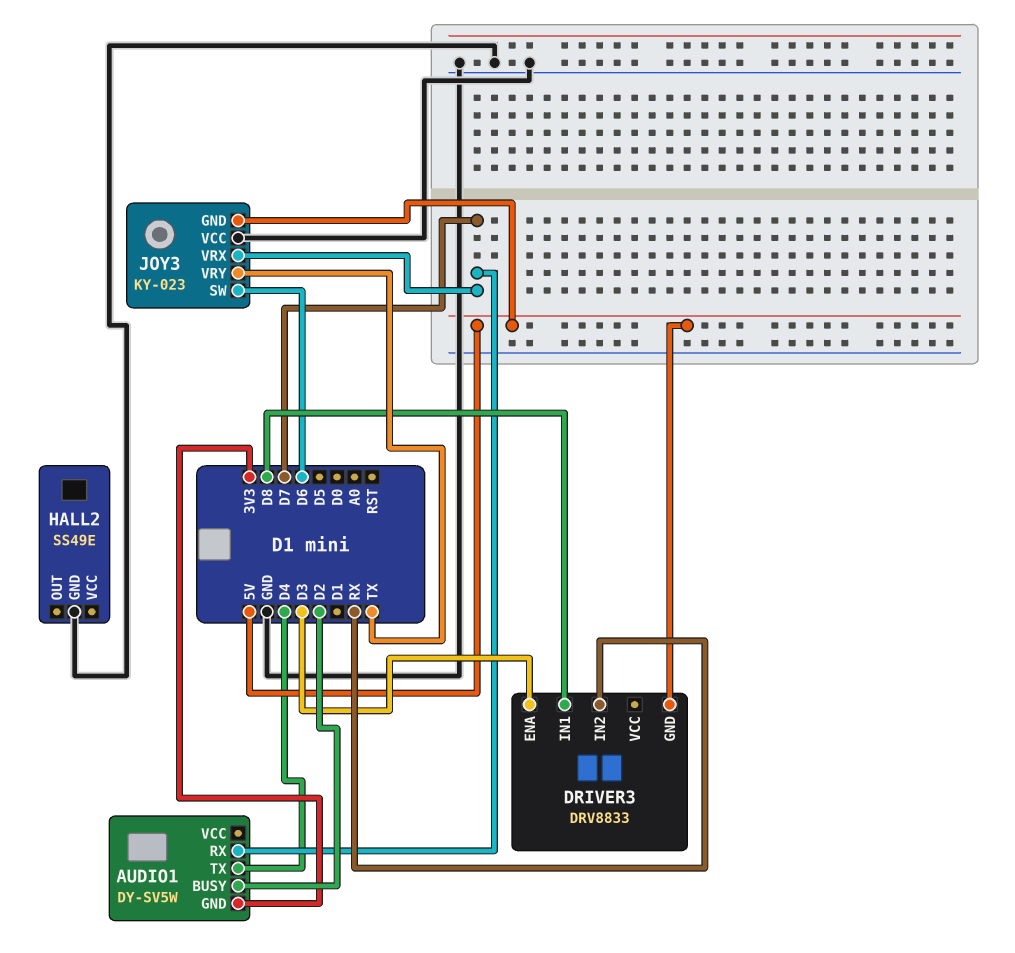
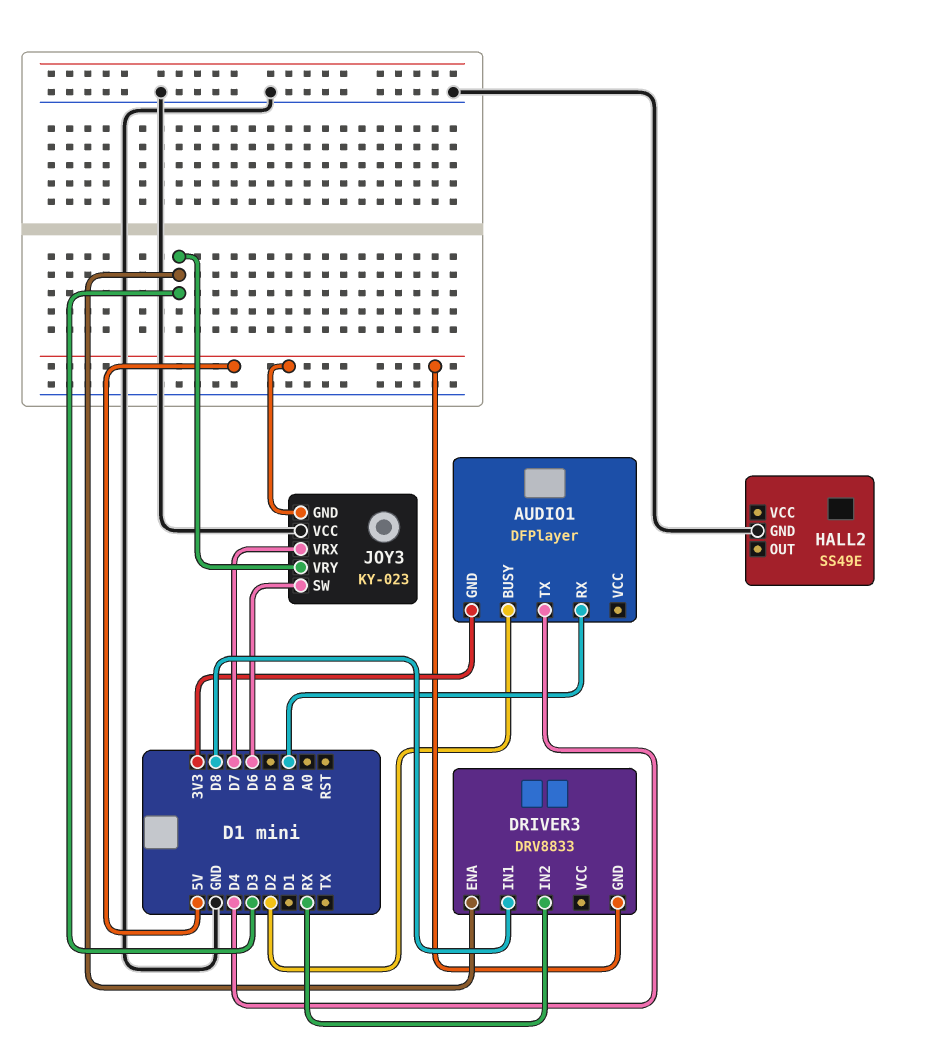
AUDIO1: DY-SV5W -> DFPlayer
AUDIO1 pin RX: D7 -> D0
JOY3 pin VRY: TX -> D3

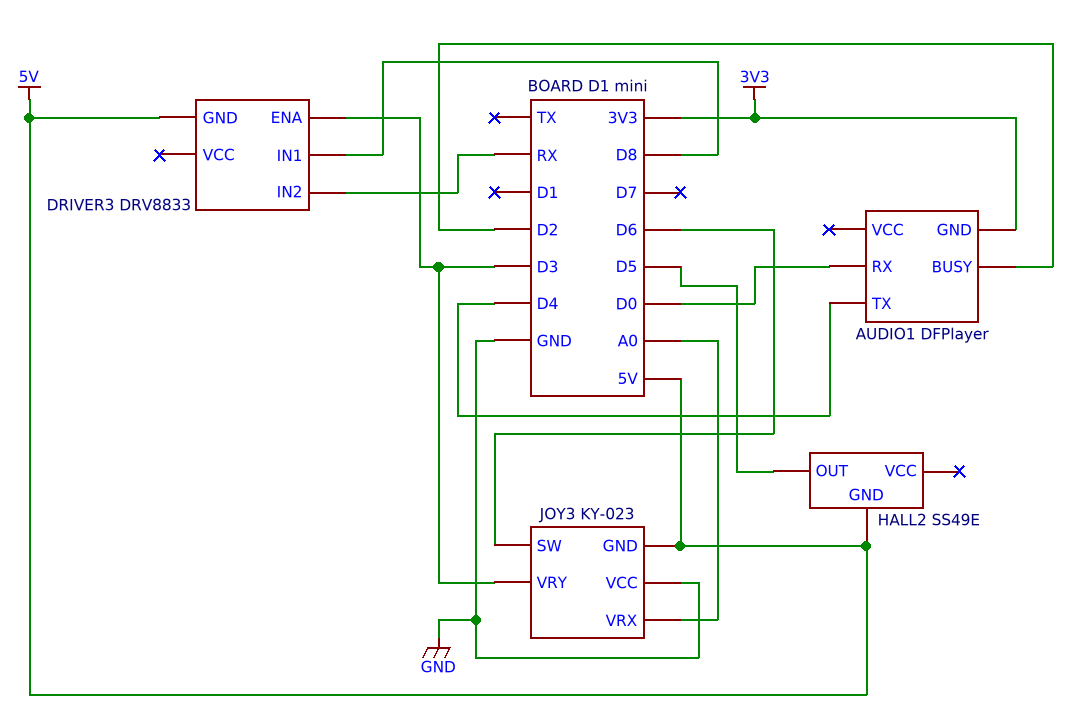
HALL2 pin GND: GND -> 5V
HALL2 pin OUT: none -> D5
JOY3 pin VRX: D7 -> A0

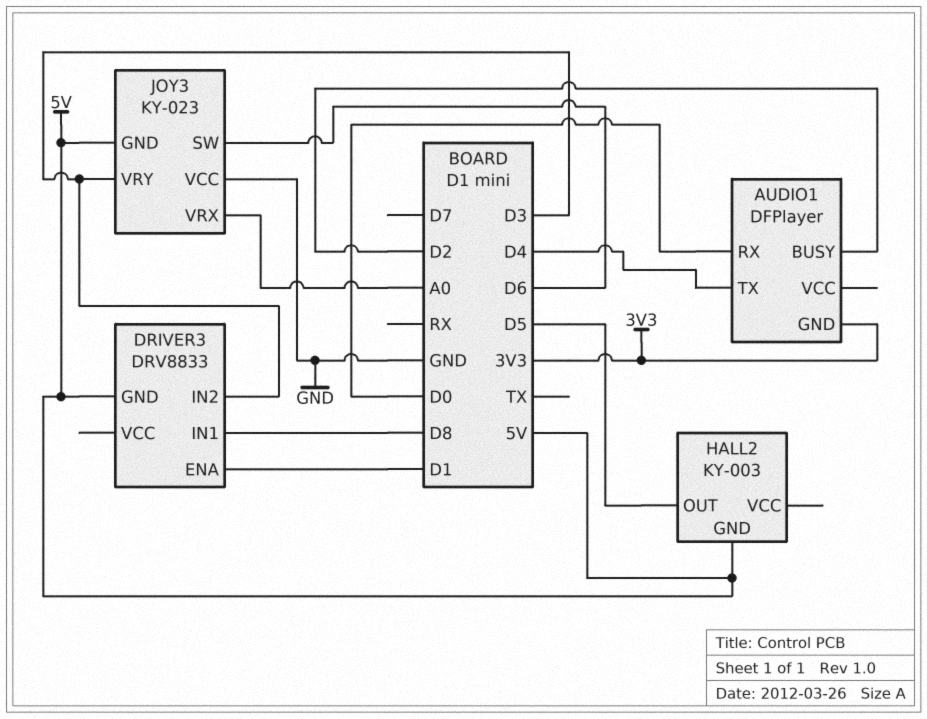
DRIVER3 pin ENA: D3 -> D1
DRIVER3 pin IN2: RX -> D3
HALL2: SS49E -> KY-003

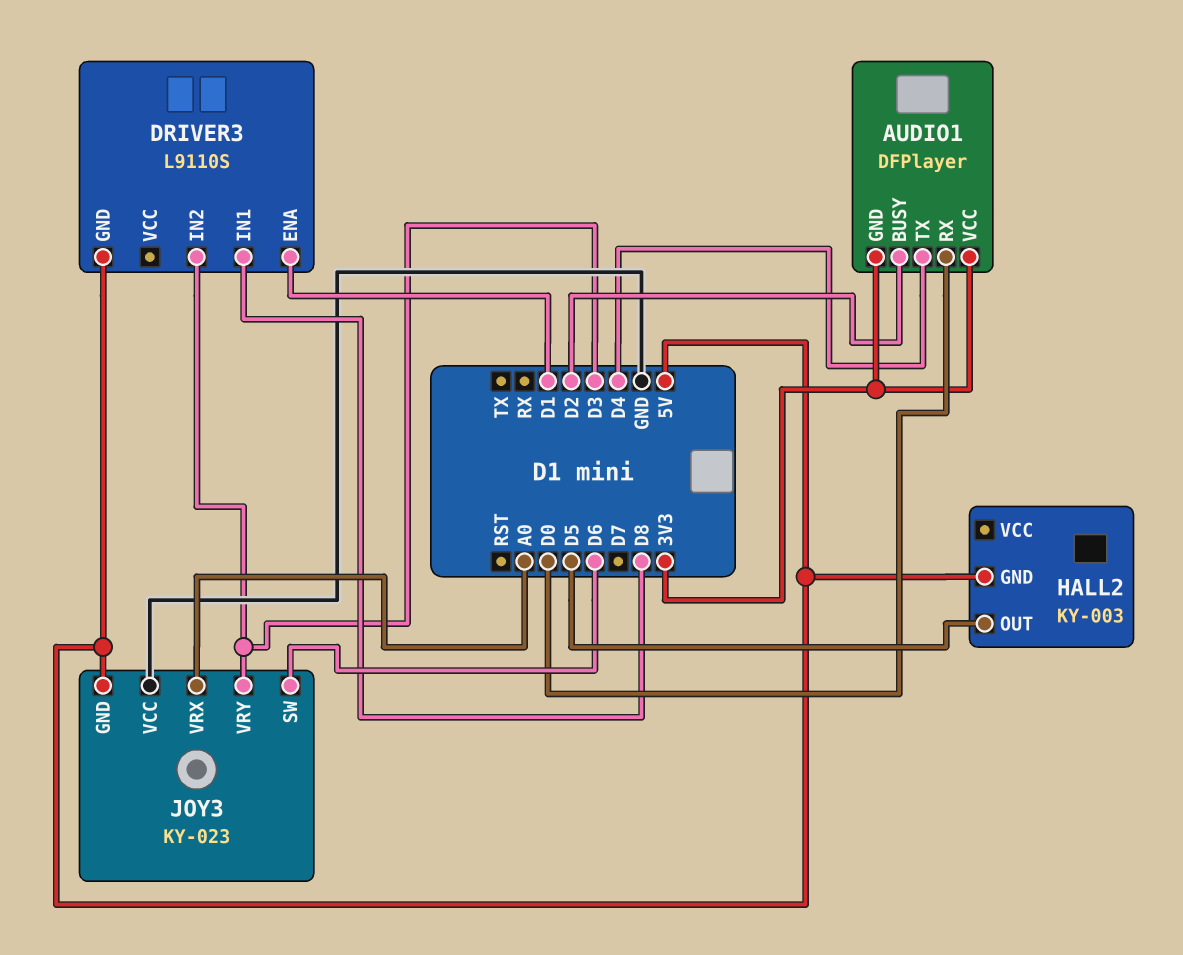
AUDIO1 pin VCC: none -> 3V3
DRIVER3: DRV8833 -> L9110S

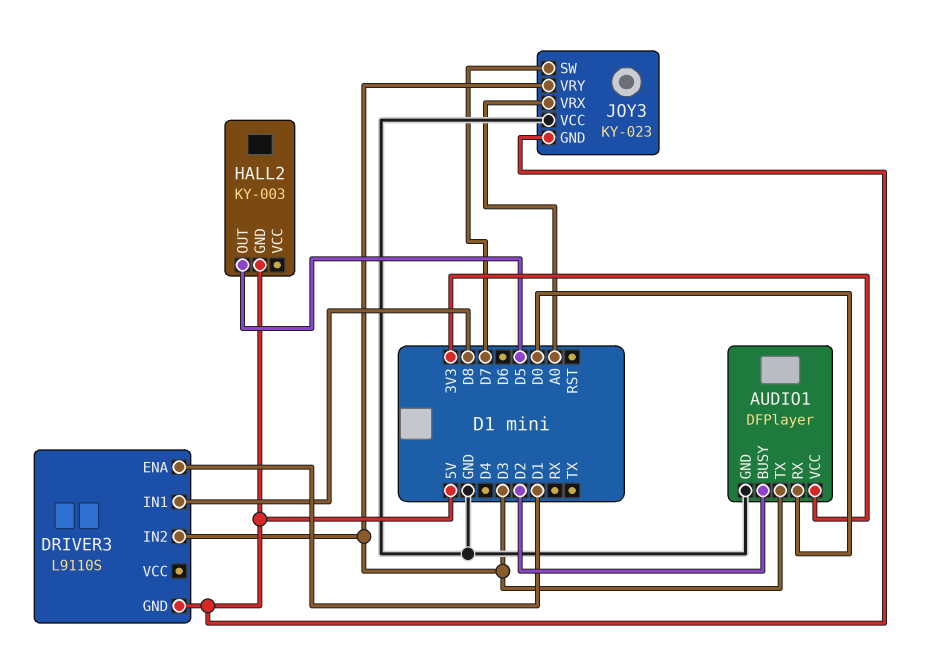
AUDIO1 pin GND: 3V3 -> GND
AUDIO1 pin TX: D4 -> D3
JOY3 pin SW: D6 -> D7

